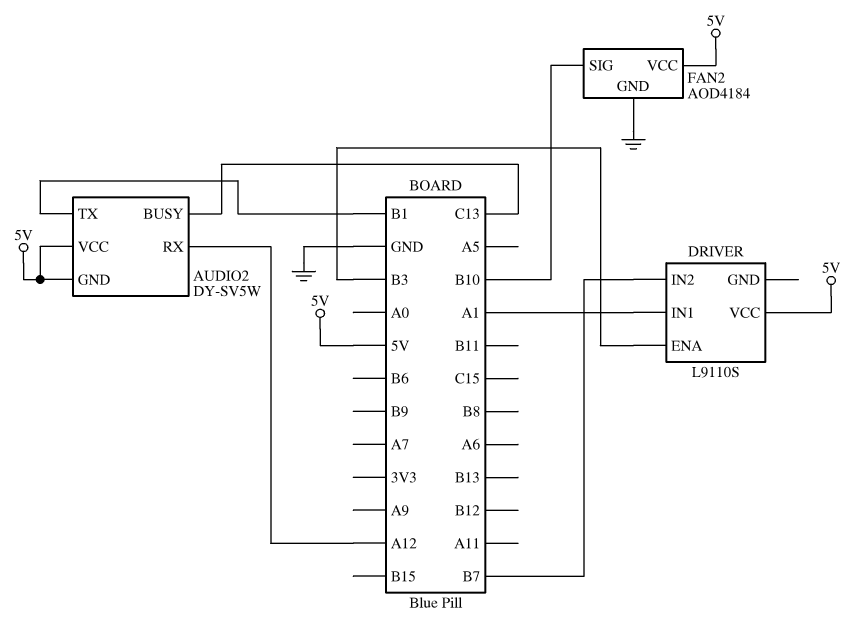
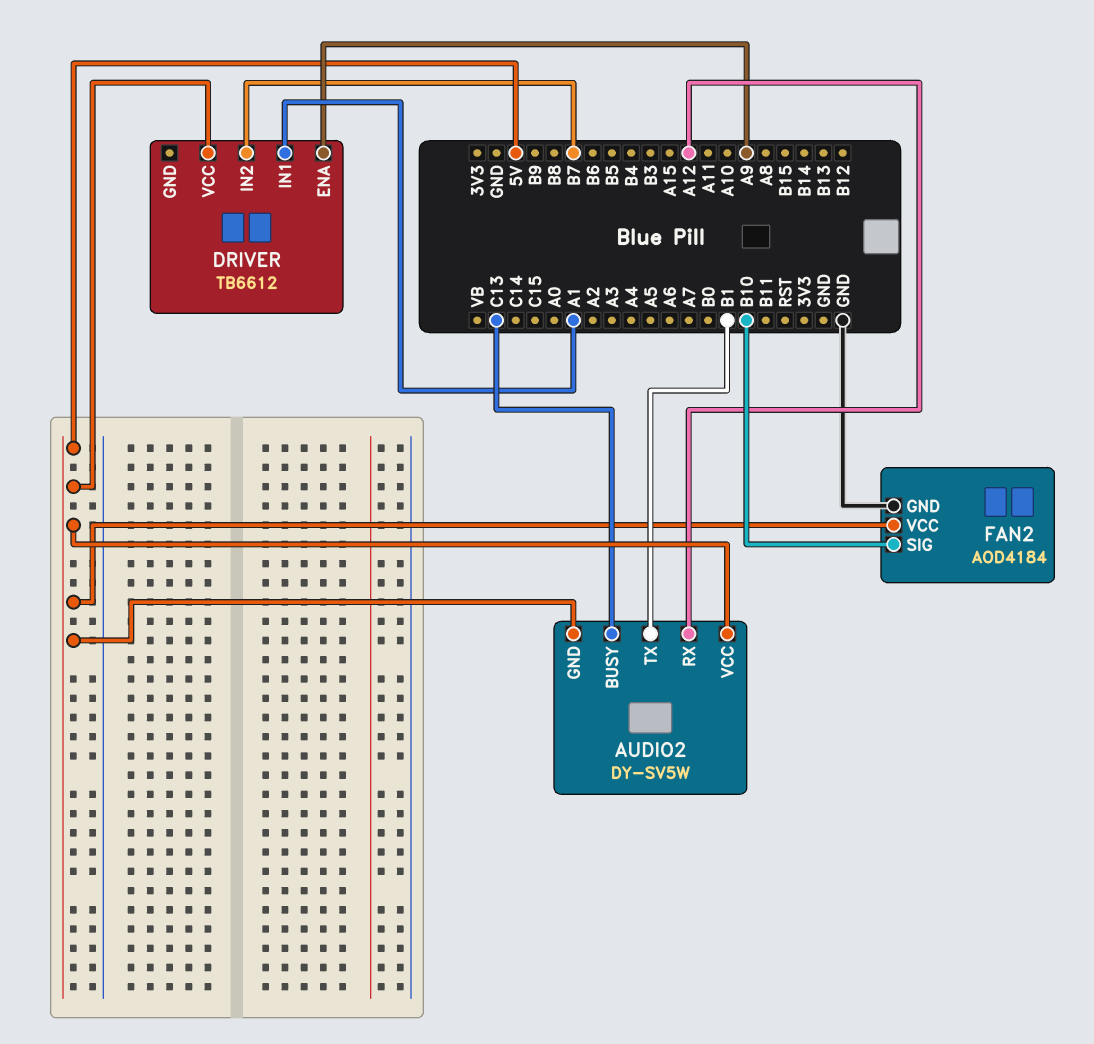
DRIVER: L9110S -> TB6612
DRIVER pin ENA: B3 -> A9

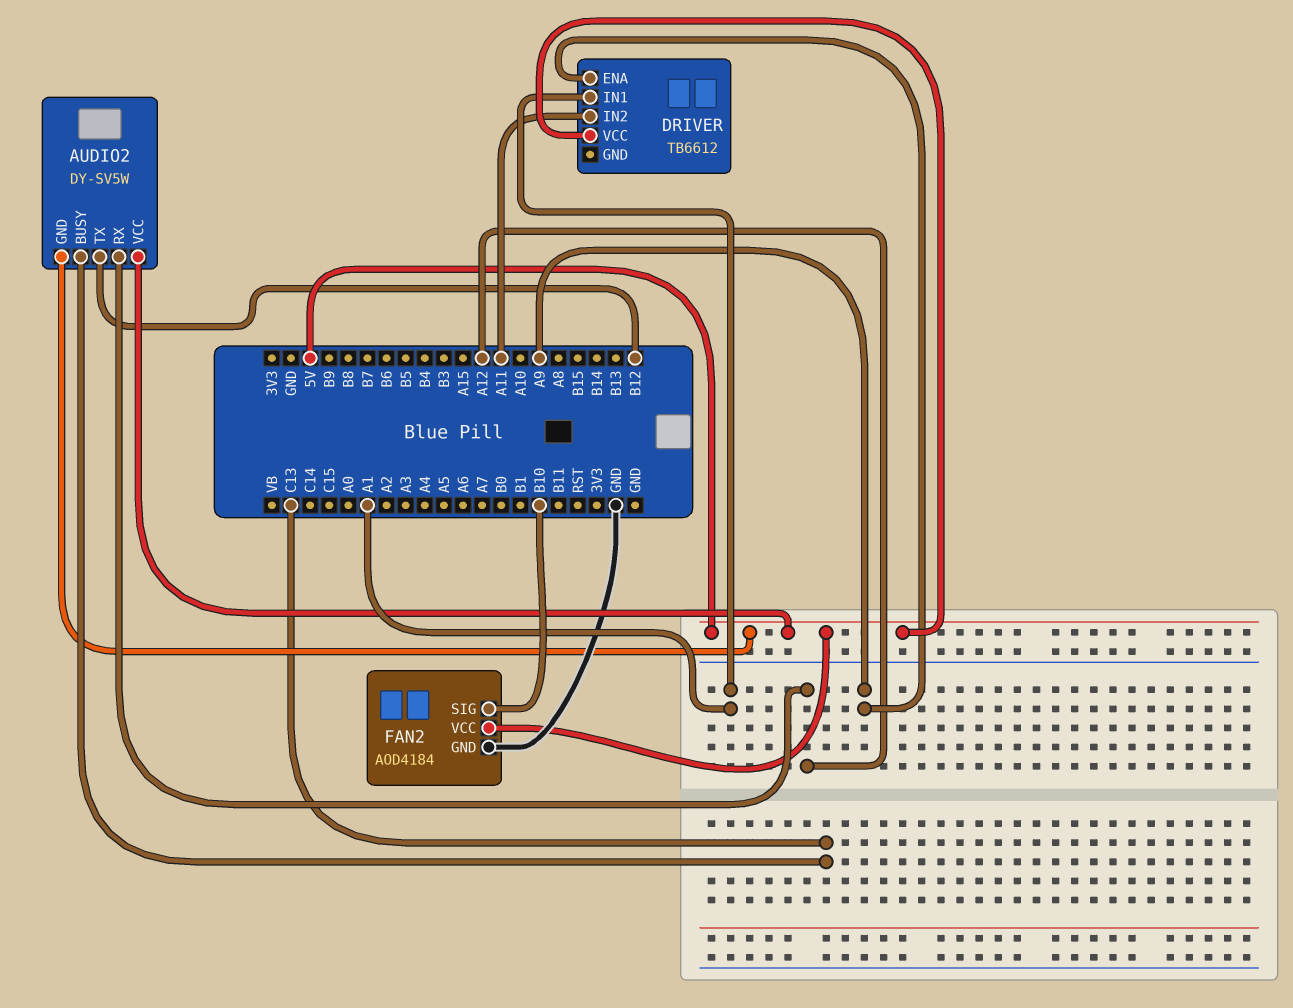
AUDIO2 pin TX: B1 -> B12
DRIVER pin IN2: B7 -> A11

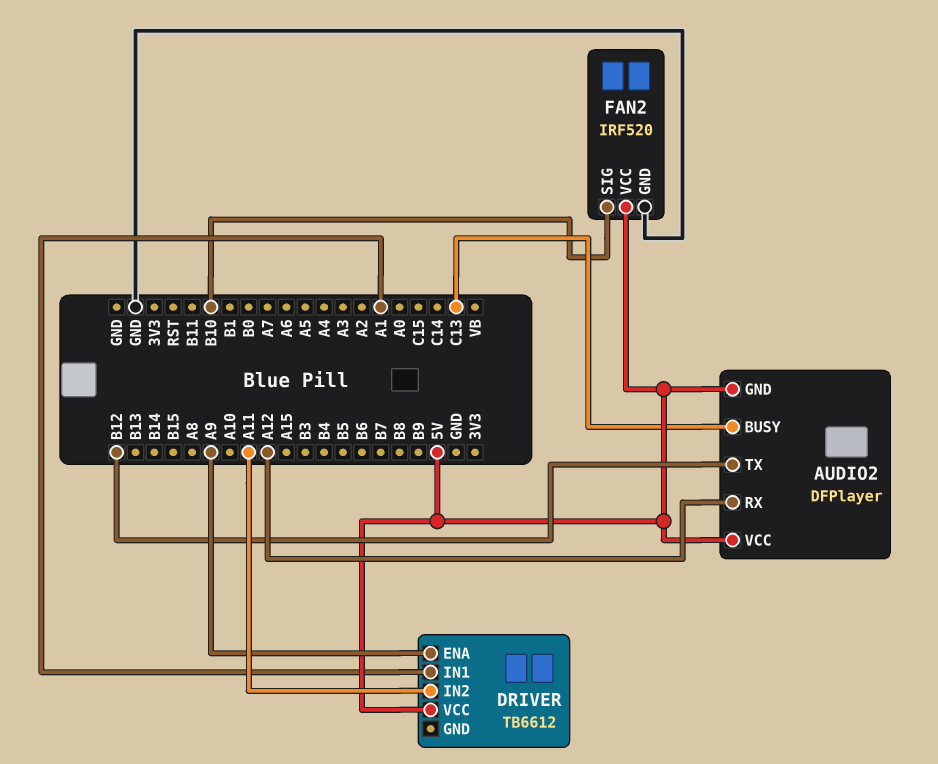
AUDIO2: DY-SV5W -> DFPlayer
FAN2: AOD4184 -> IRF520

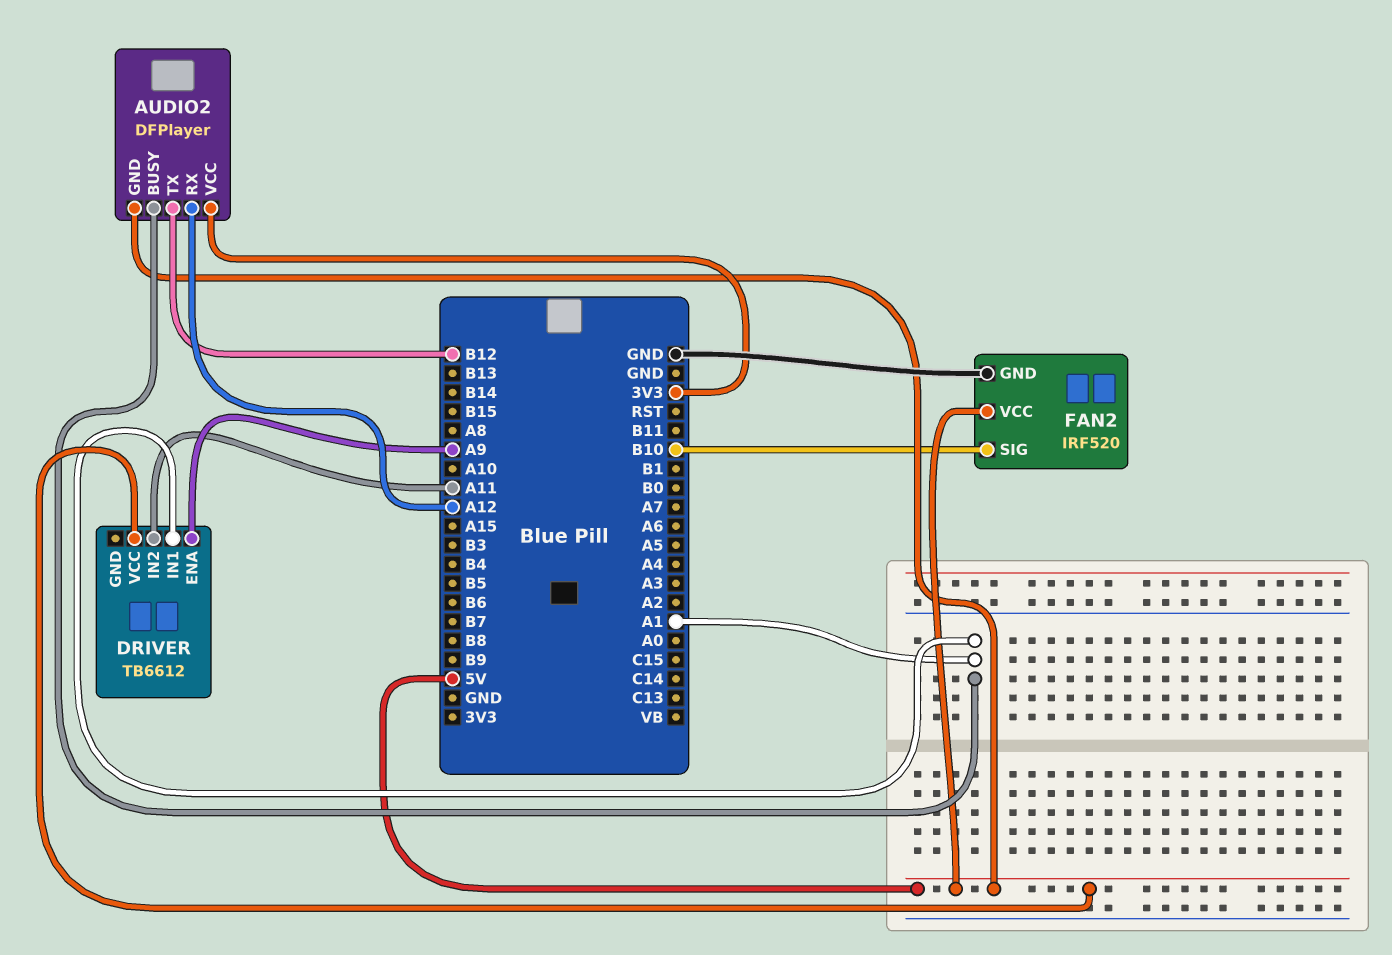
AUDIO2 pin BUSY: C13 -> A1
AUDIO2 pin VCC: 5V -> 3V3

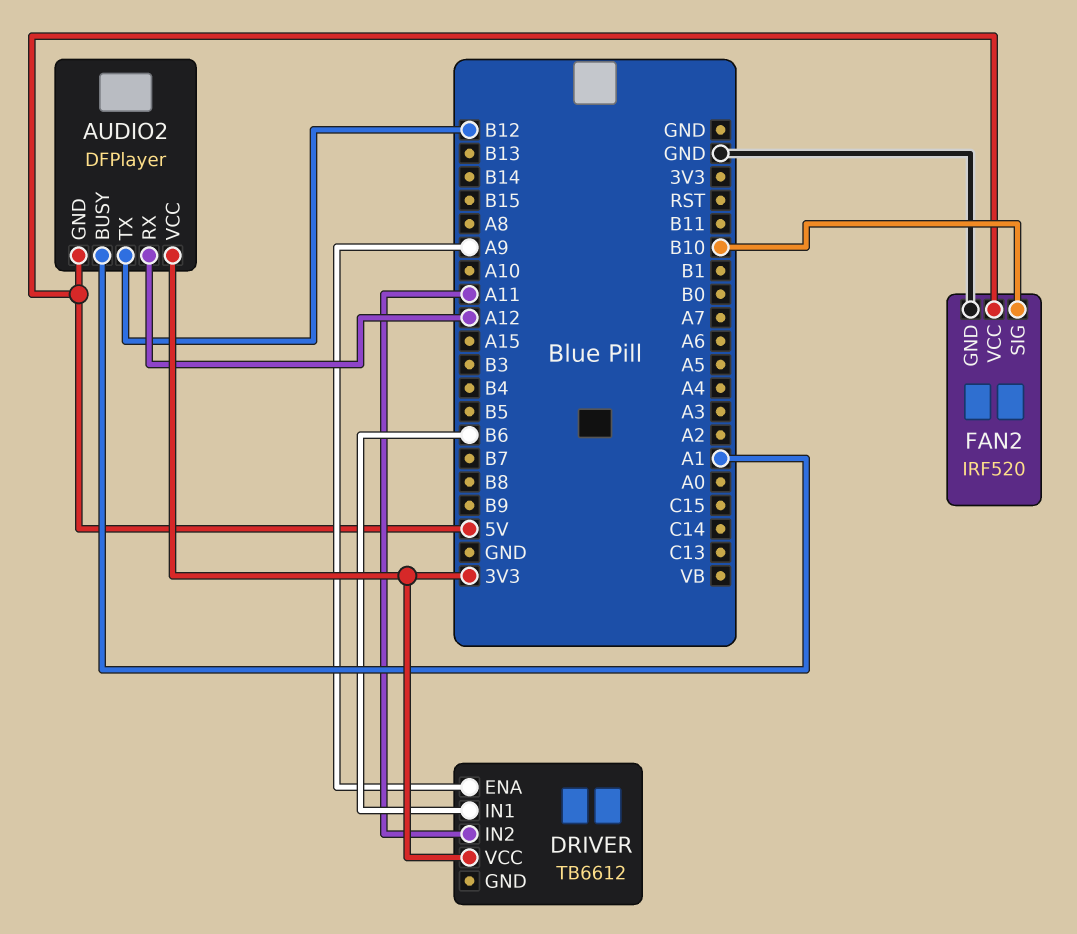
DRIVER pin IN1: A1 -> B6
DRIVER pin VCC: 5V -> 3V3

